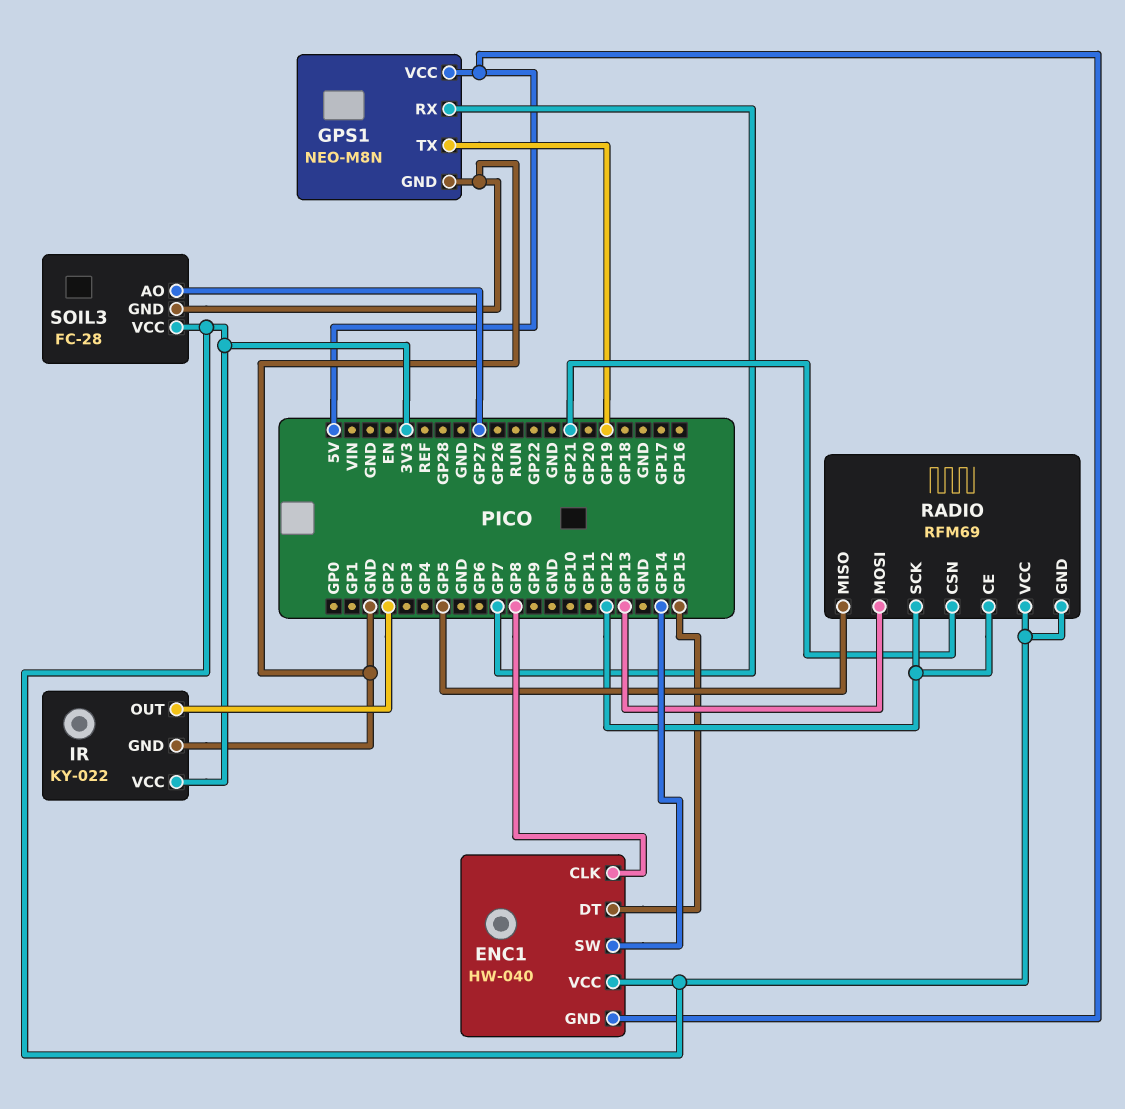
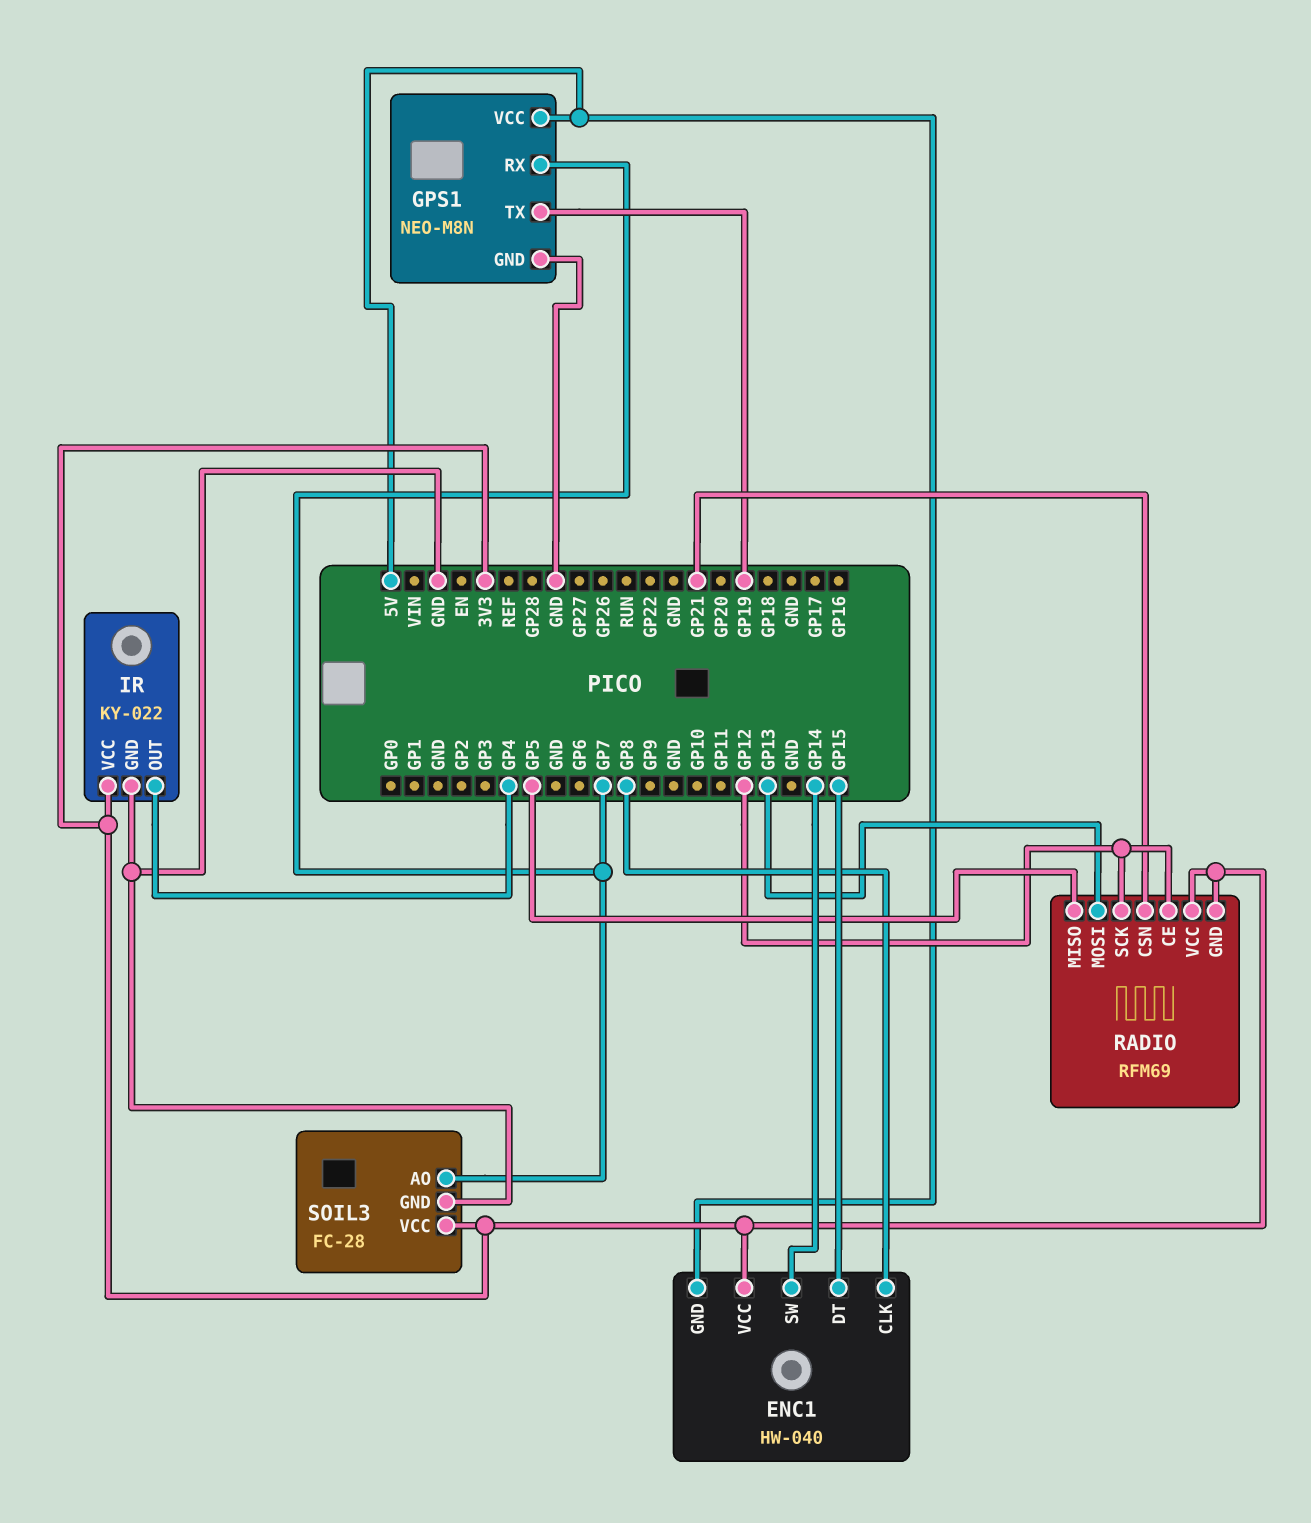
IR pin OUT: GP2 -> GP4
SOIL3 pin AO: GP27 -> GP7

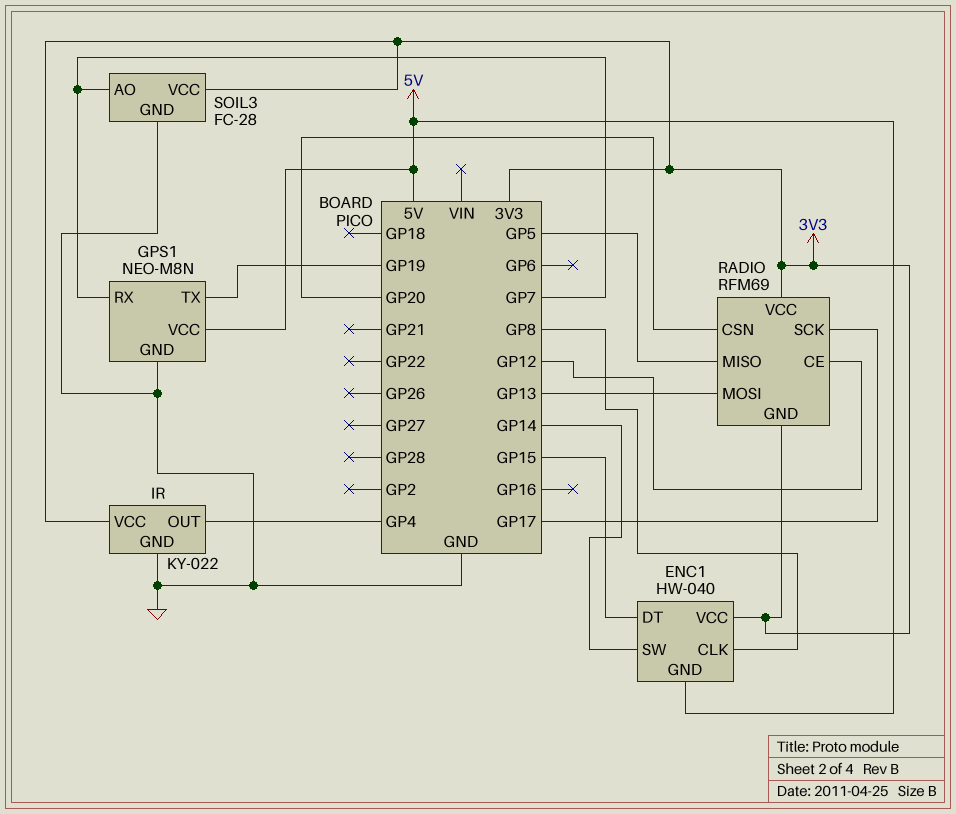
RADIO pin CSN: GP21 -> GP20
RADIO pin SCK: GP12 -> GP17

